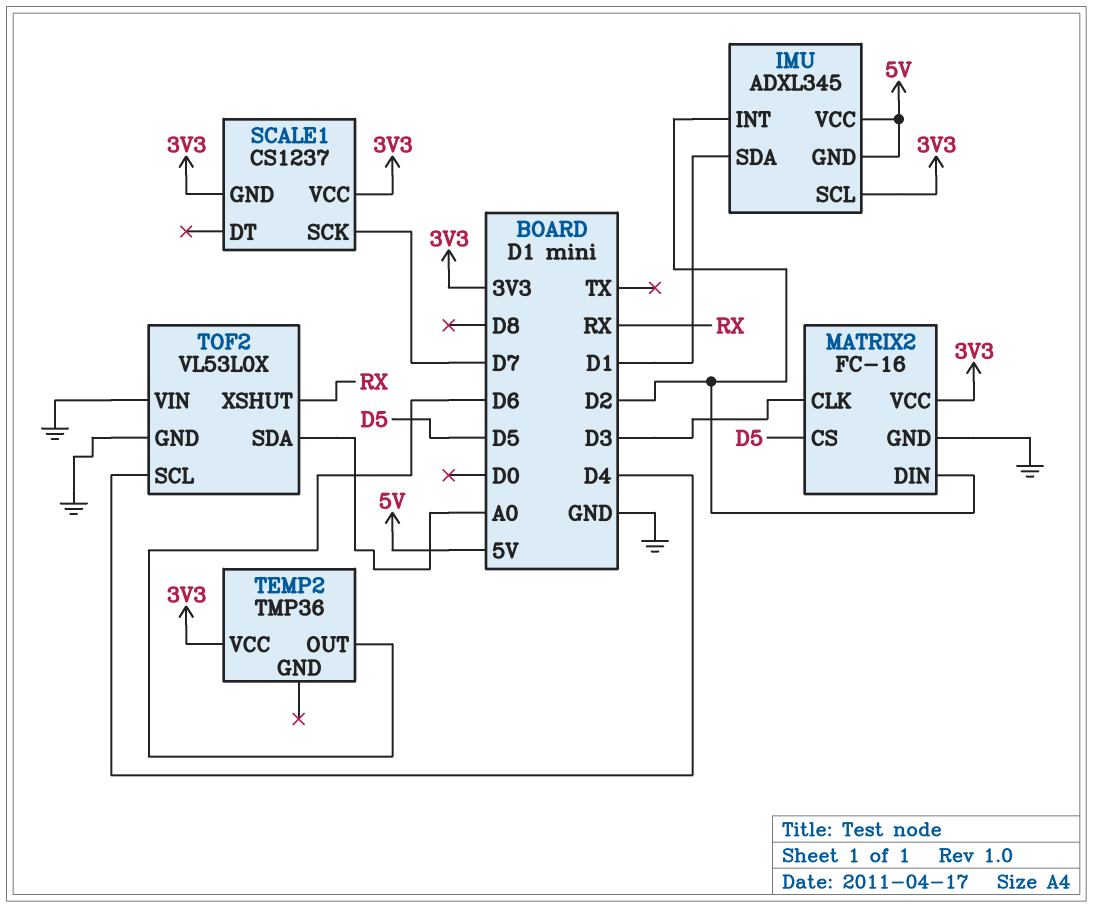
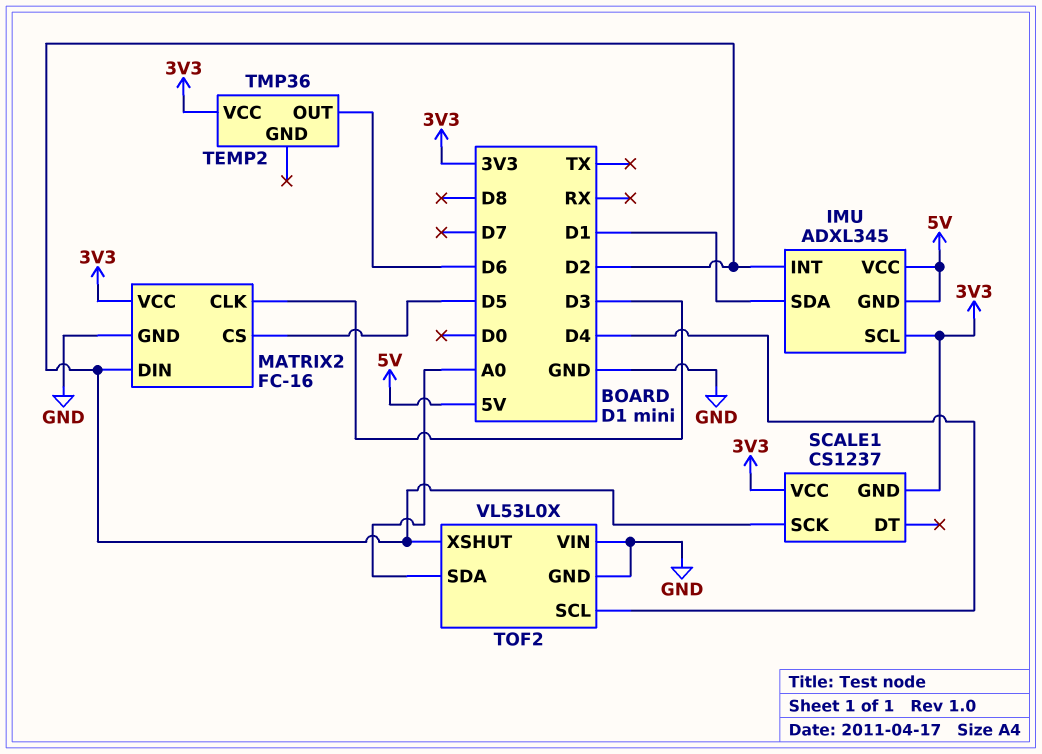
SCALE1 pin SCK: D7 -> D2
TOF2 pin XSHUT: RX -> D2

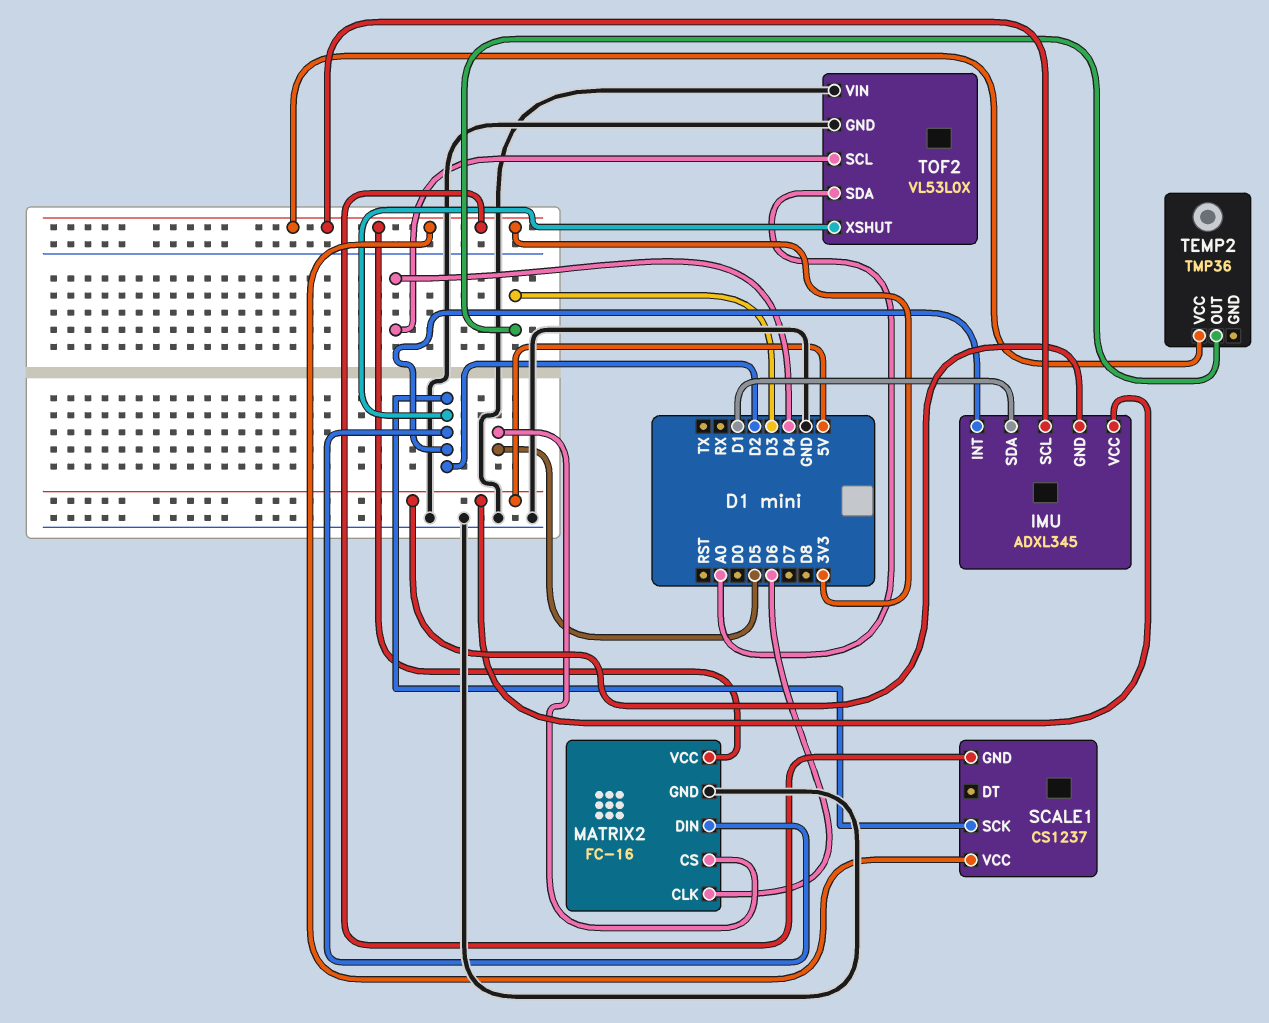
MATRIX2 pin CLK: D3 -> D6
TEMP2 pin OUT: D6 -> D3

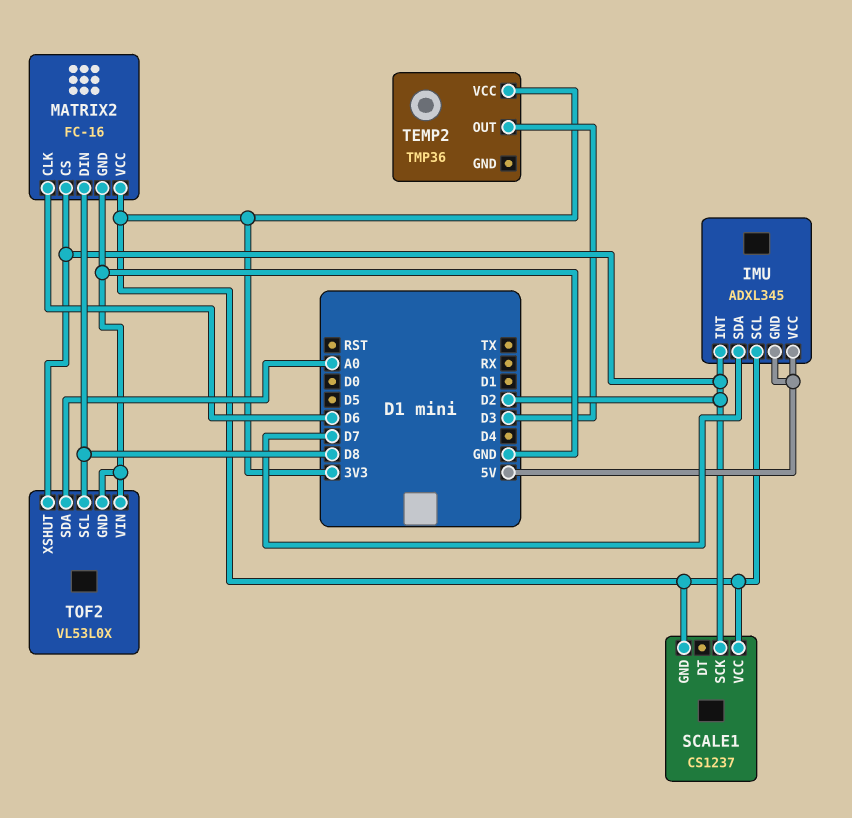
IMU pin SDA: D1 -> D7
MATRIX2 pin CS: D5 -> D2
MATRIX2 pin DIN: D2 -> D8
TOF2 pin SCL: D4 -> D8

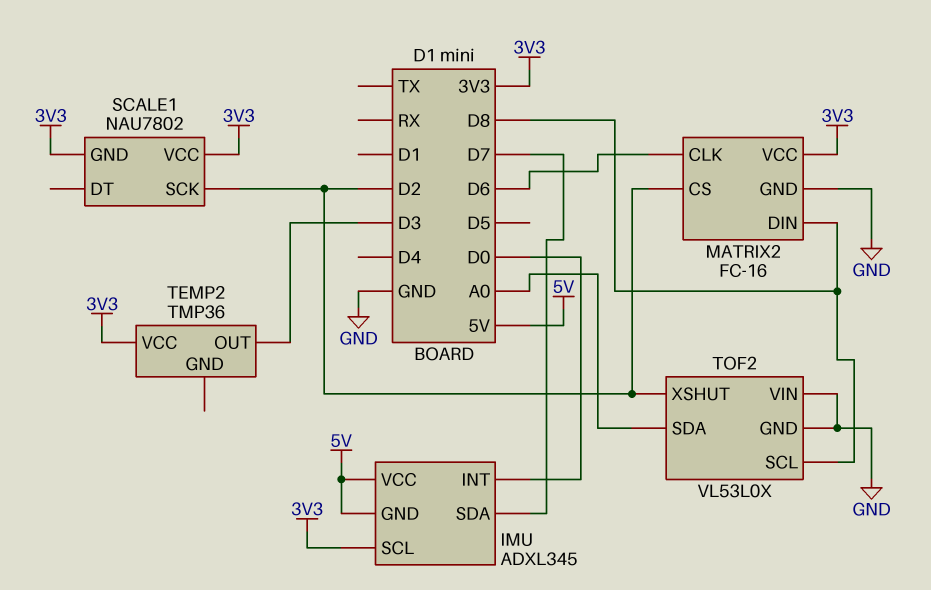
IMU pin INT: D2 -> D0
SCALE1: CS1237 -> NAU7802

